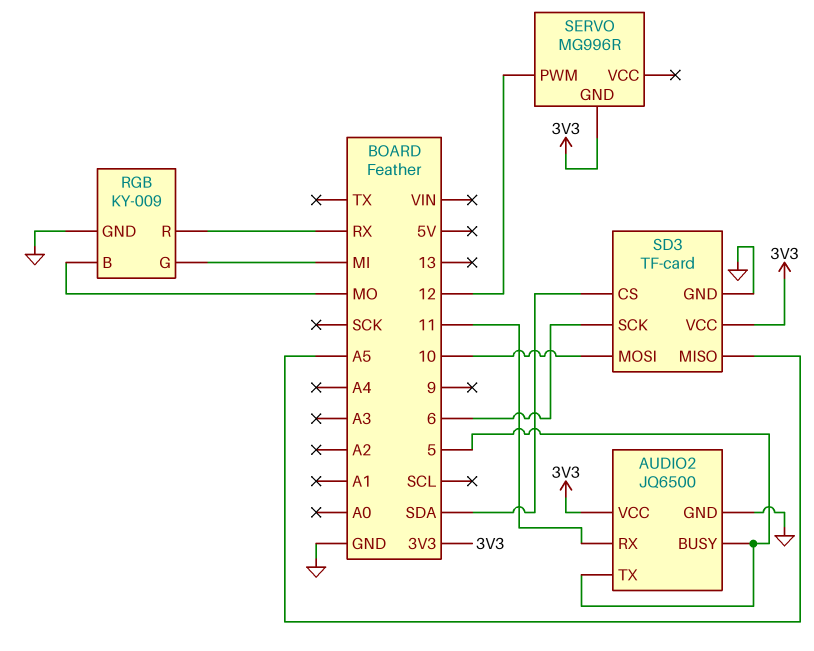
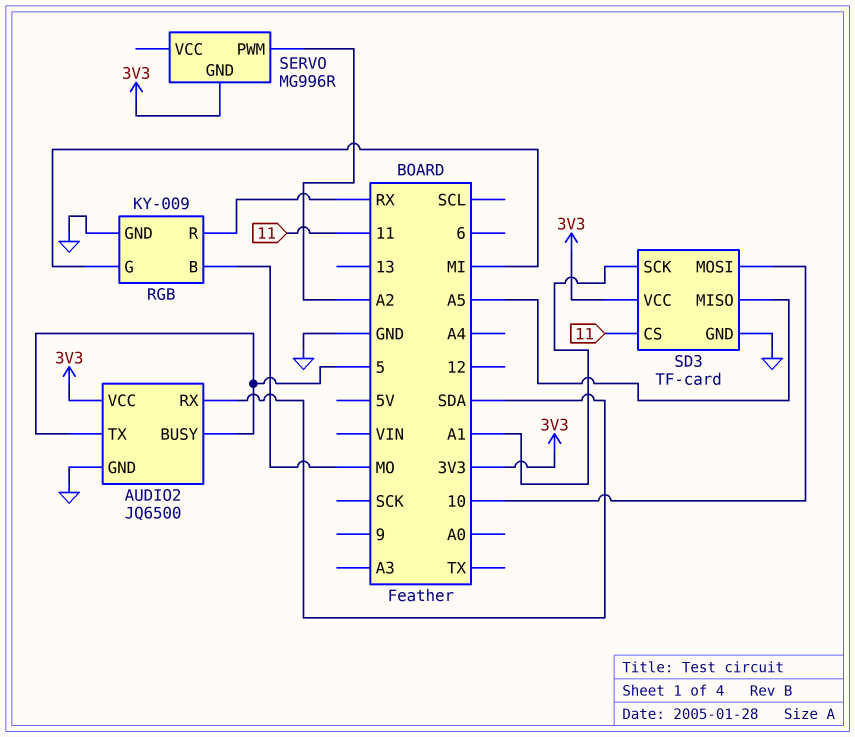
AUDIO2 pin RX: 11 -> SDA
SD3 pin CS: SDA -> 11
SD3 pin SCK: 6 -> A1
SERVO pin PWM: 12 -> A2

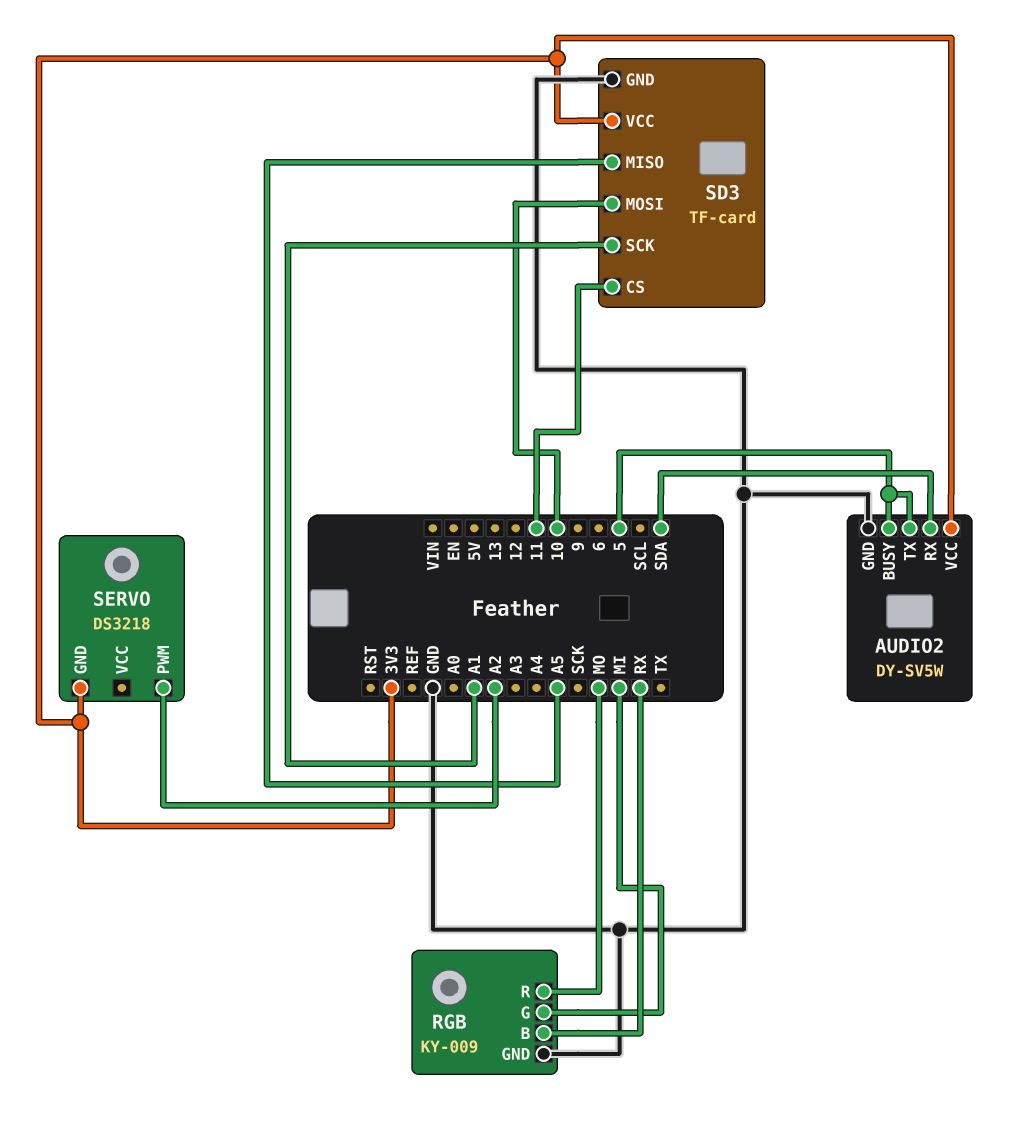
AUDIO2: JQ6500 -> DY-SV5W
RGB pin B: MO -> RX
RGB pin R: RX -> MO
SERVO: MG996R -> DS3218

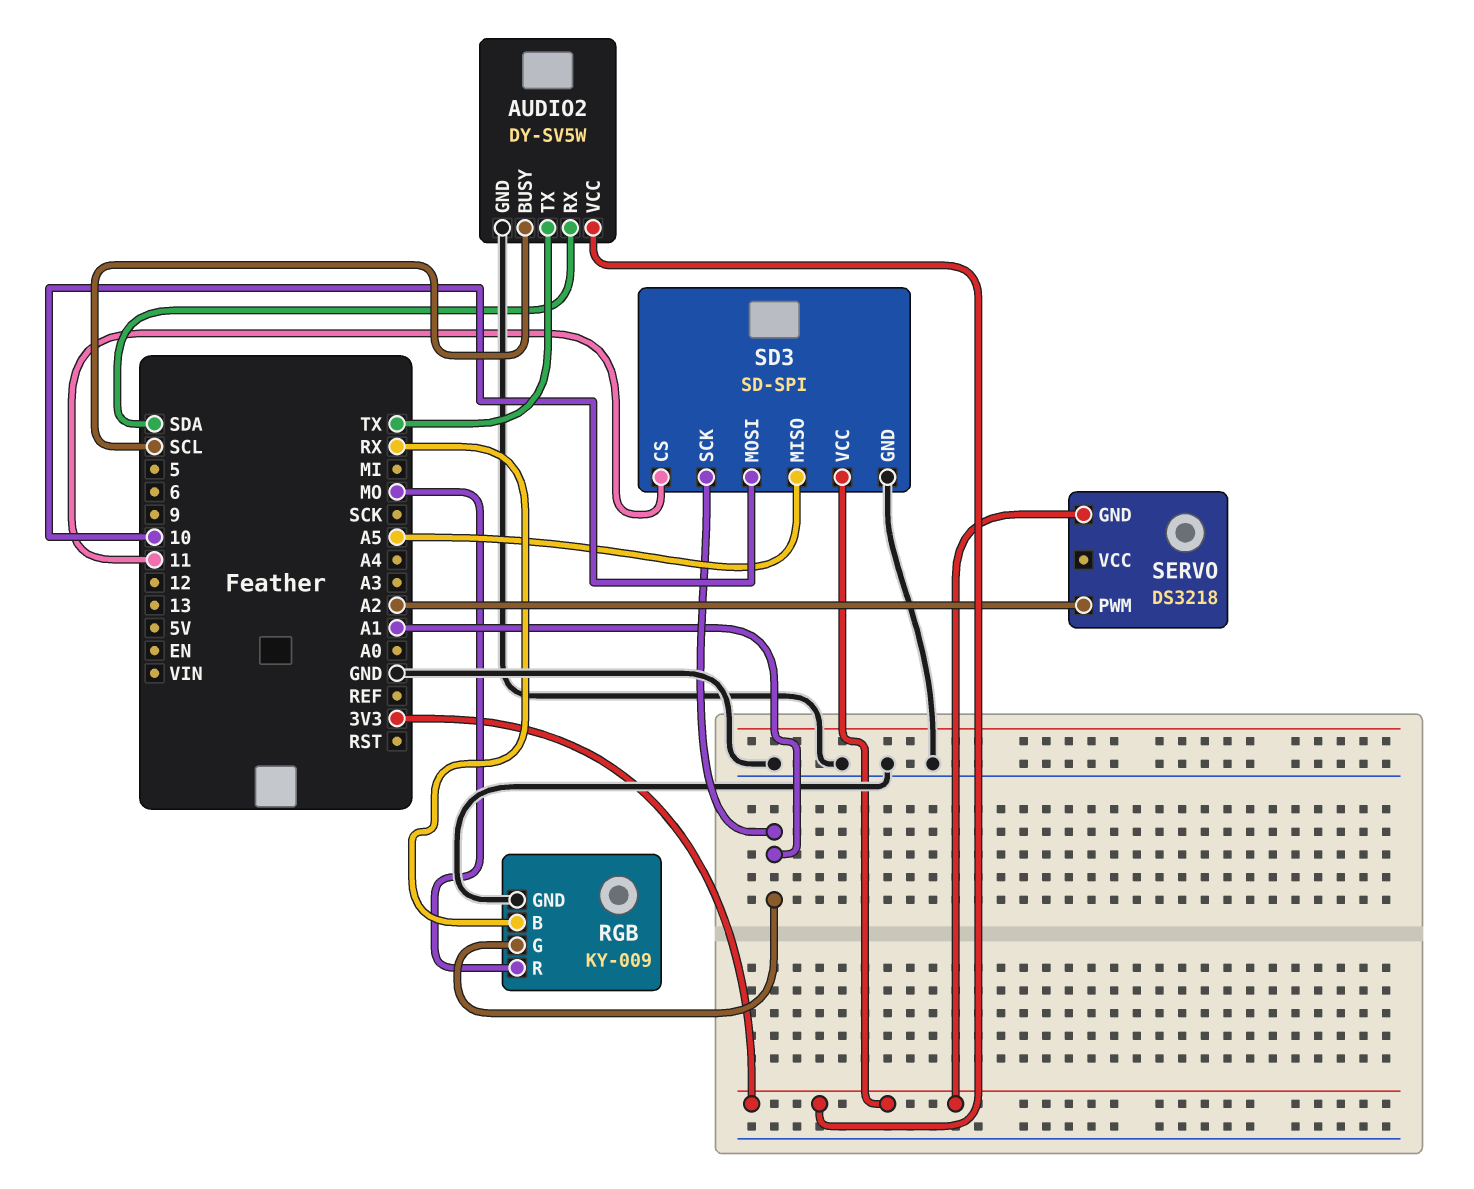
AUDIO2 pin BUSY: 5 -> SCL
AUDIO2 pin TX: 5 -> TX
RGB pin G: MI -> A1
SD3: TF-card -> SD-SPI

